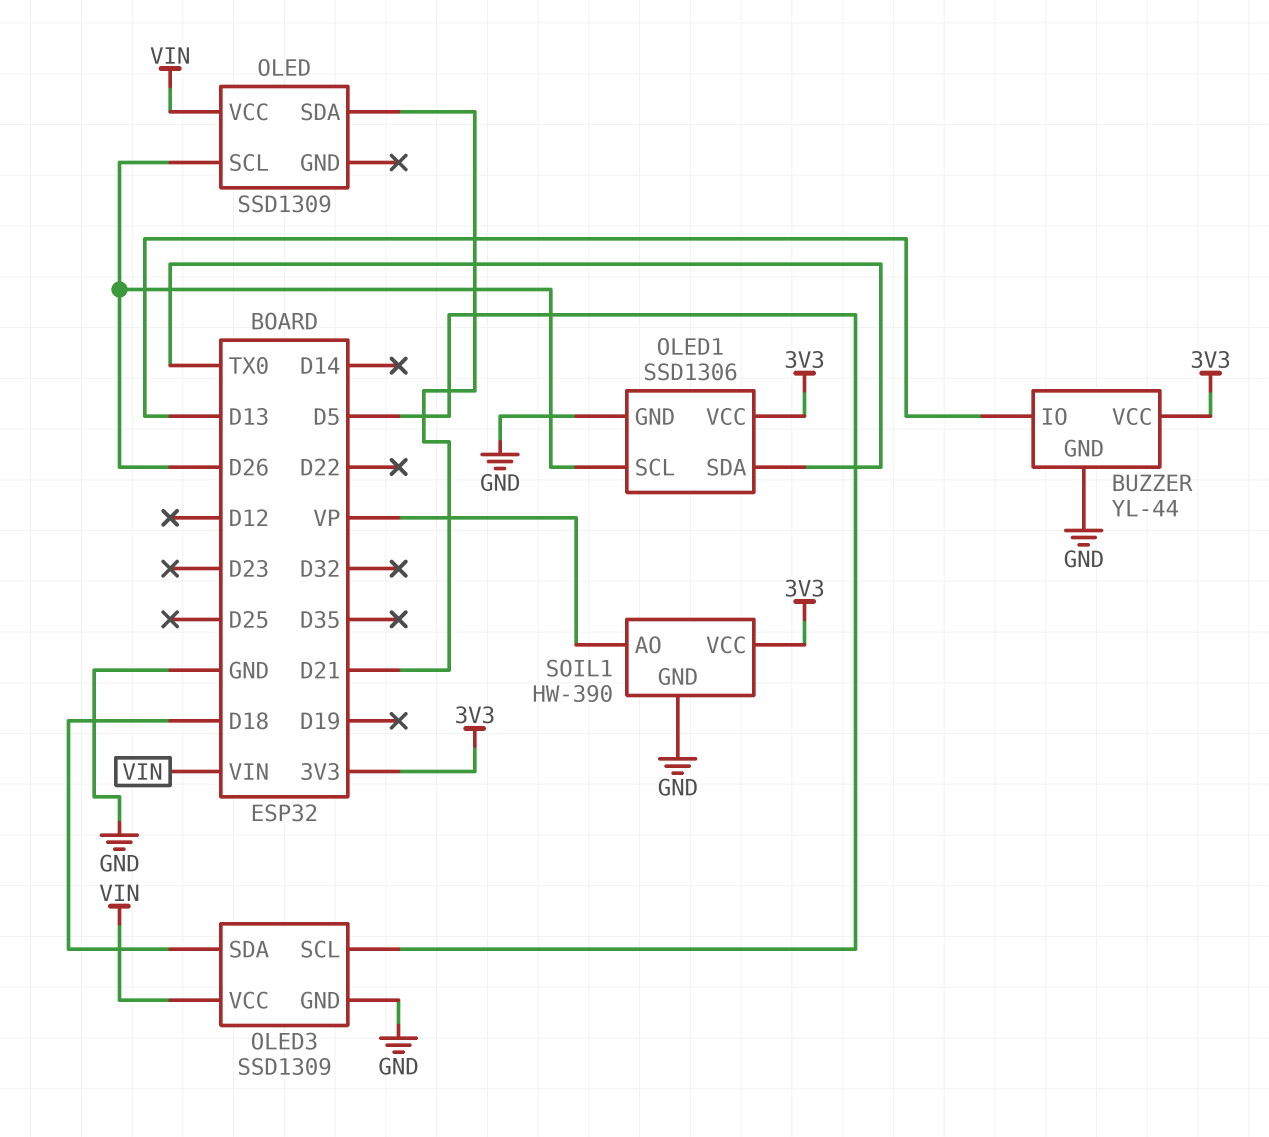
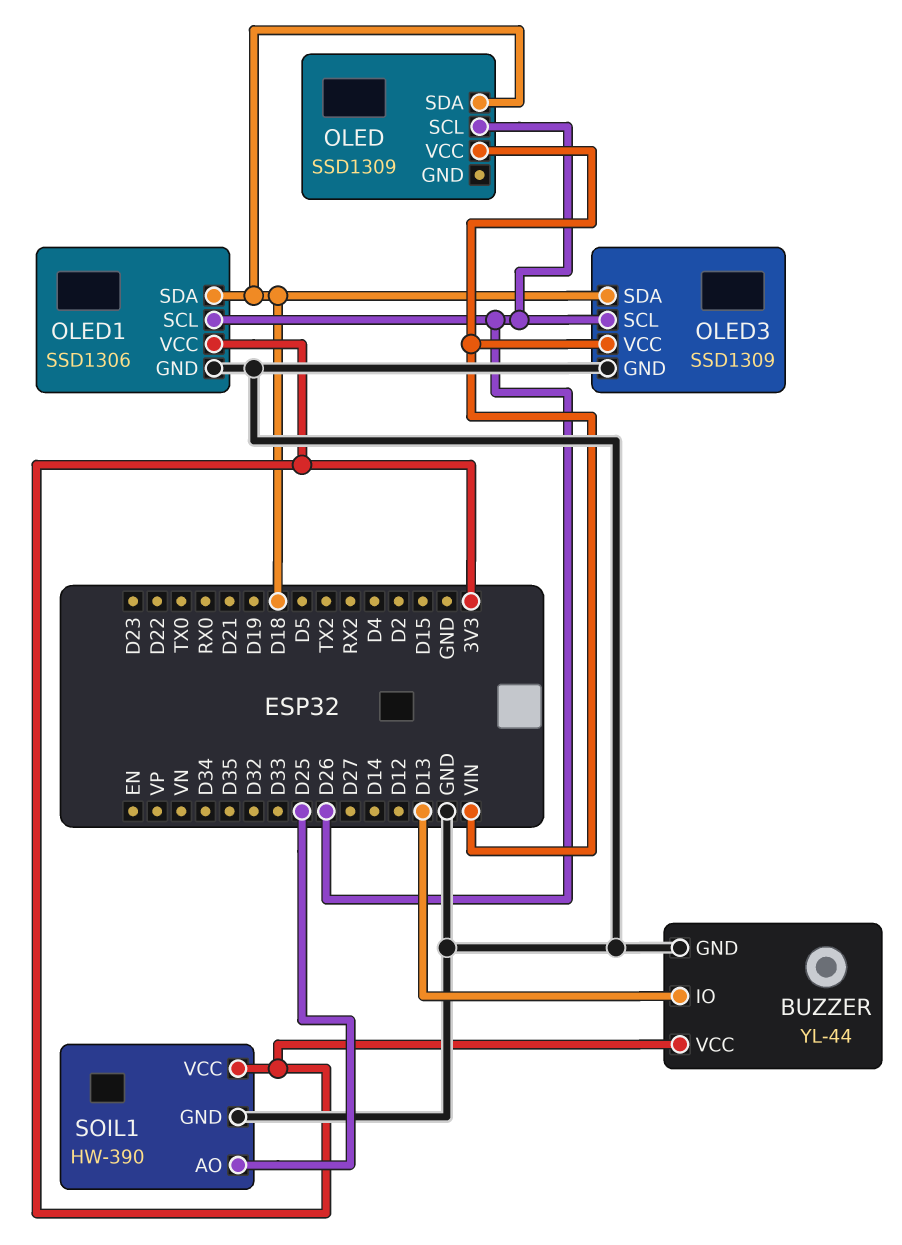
OLED pin SDA: D21 -> D18
OLED1 pin SDA: TX0 -> D18
OLED3 pin SCL: D5 -> D26
SOIL1 pin AO: VP -> D25

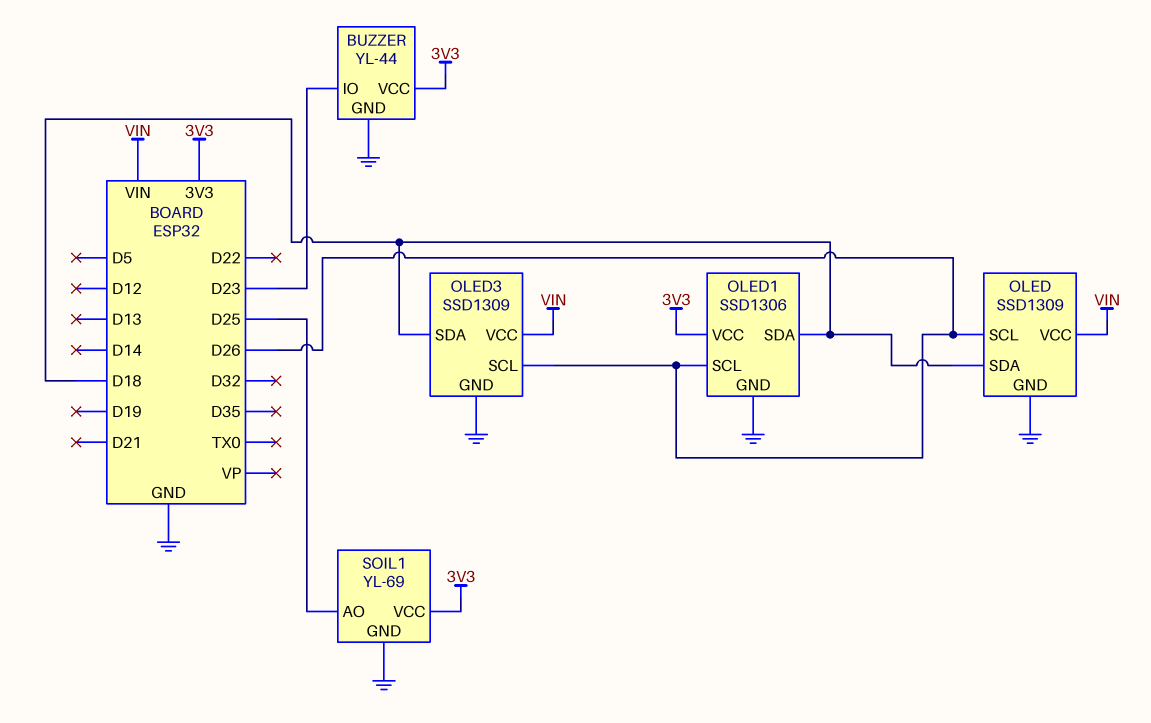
BUZZER pin IO: D13 -> D23
OLED pin GND: none -> GND
SOIL1: HW-390 -> YL-69

